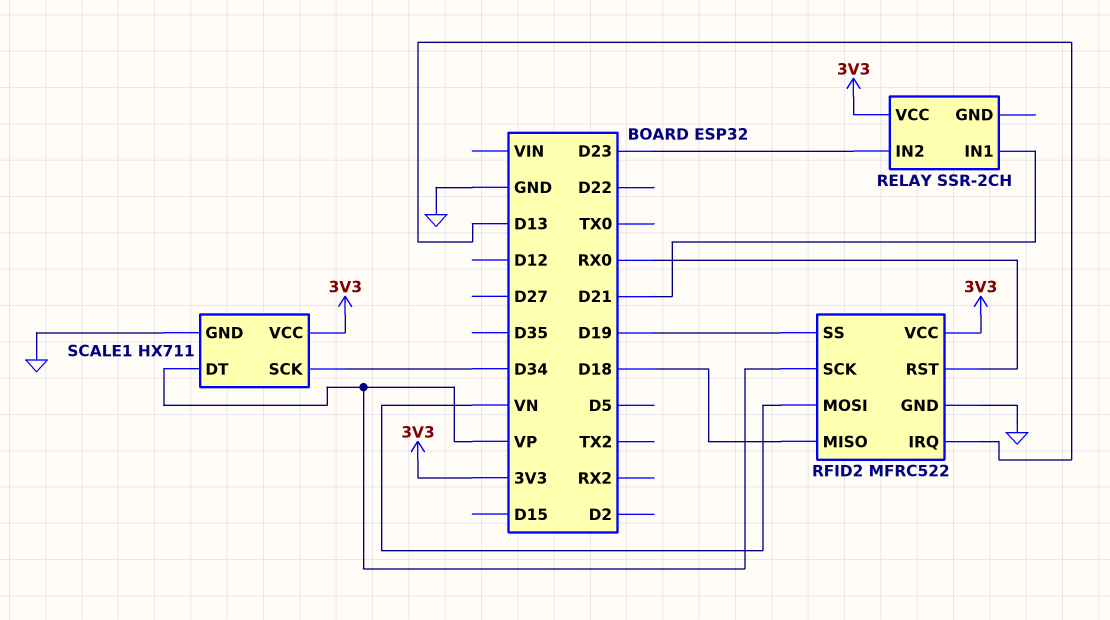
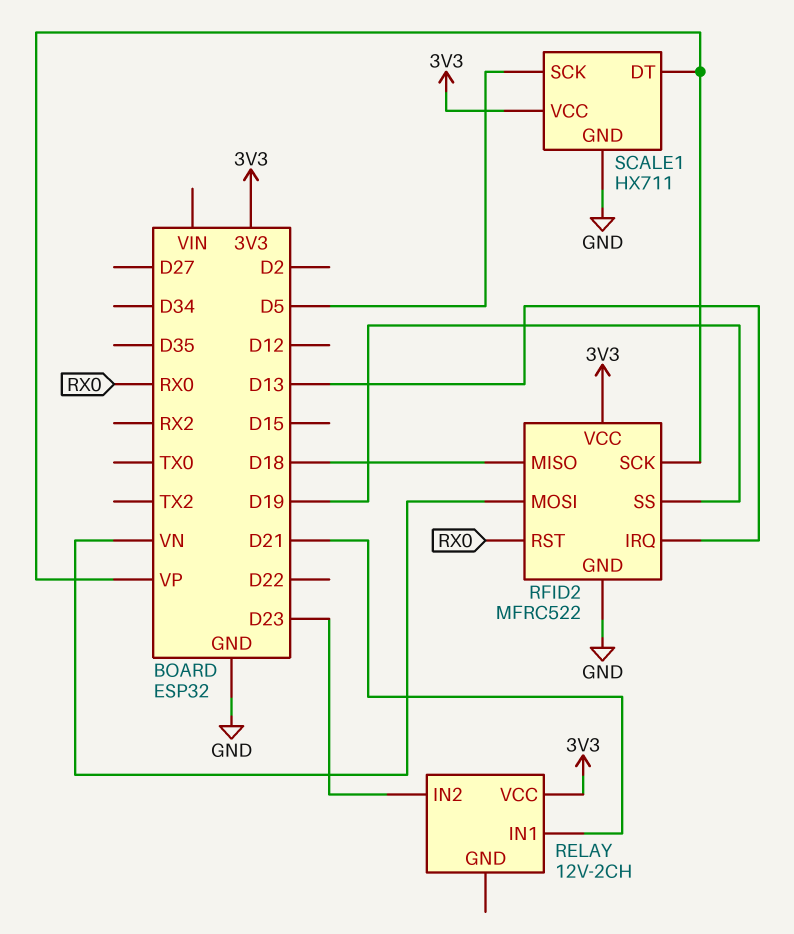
RELAY: SSR-2CH -> 12V-2CH
SCALE1 pin SCK: D34 -> D5

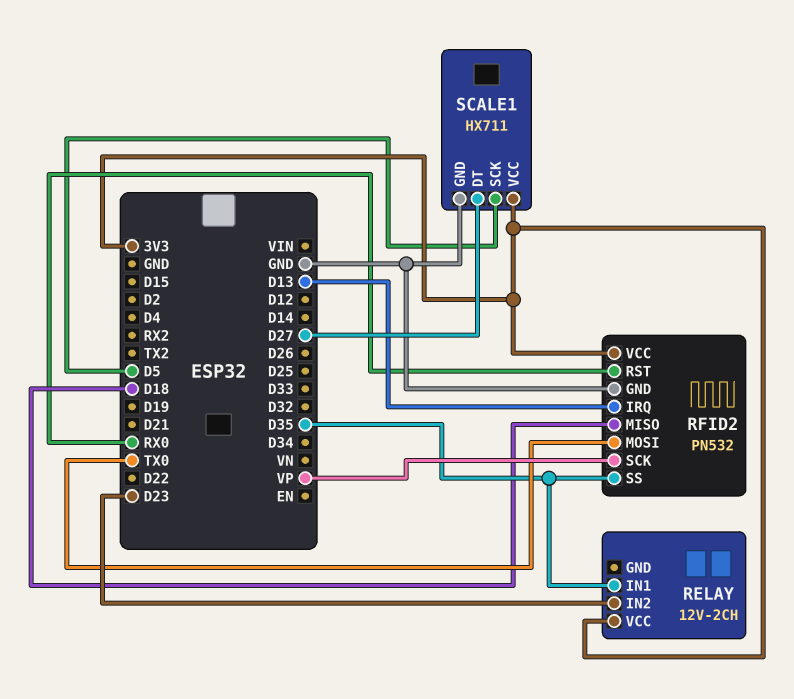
RELAY pin IN1: D21 -> D35
RFID2: MFRC522 -> PN532
RFID2 pin MOSI: VN -> TX0
RFID2 pin SS: D19 -> D35
SCALE1 pin DT: VP -> D27

